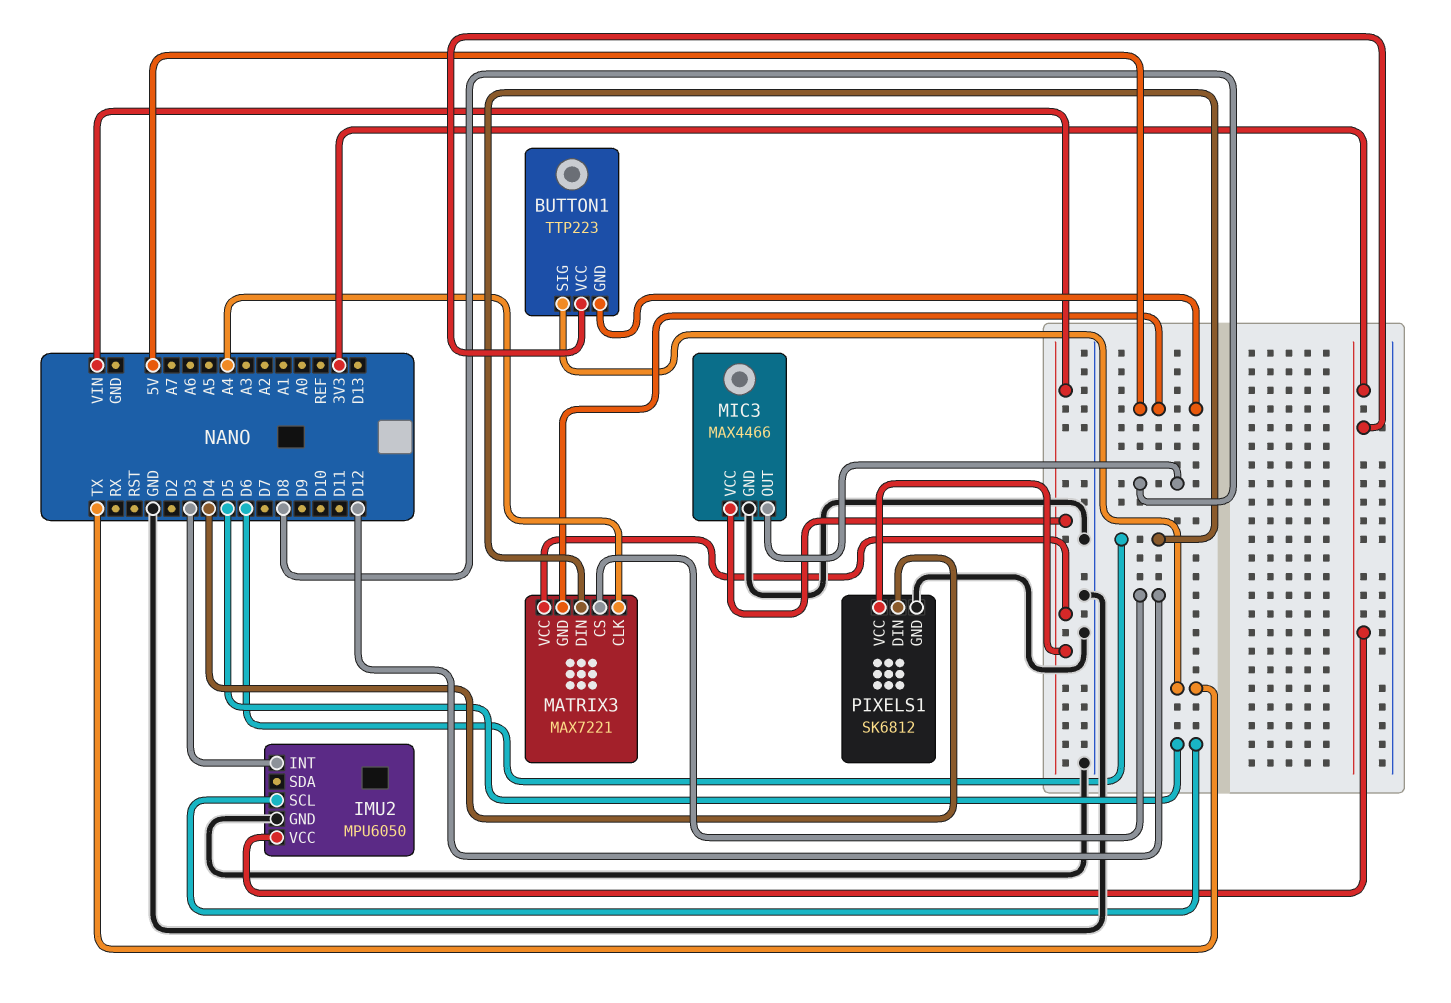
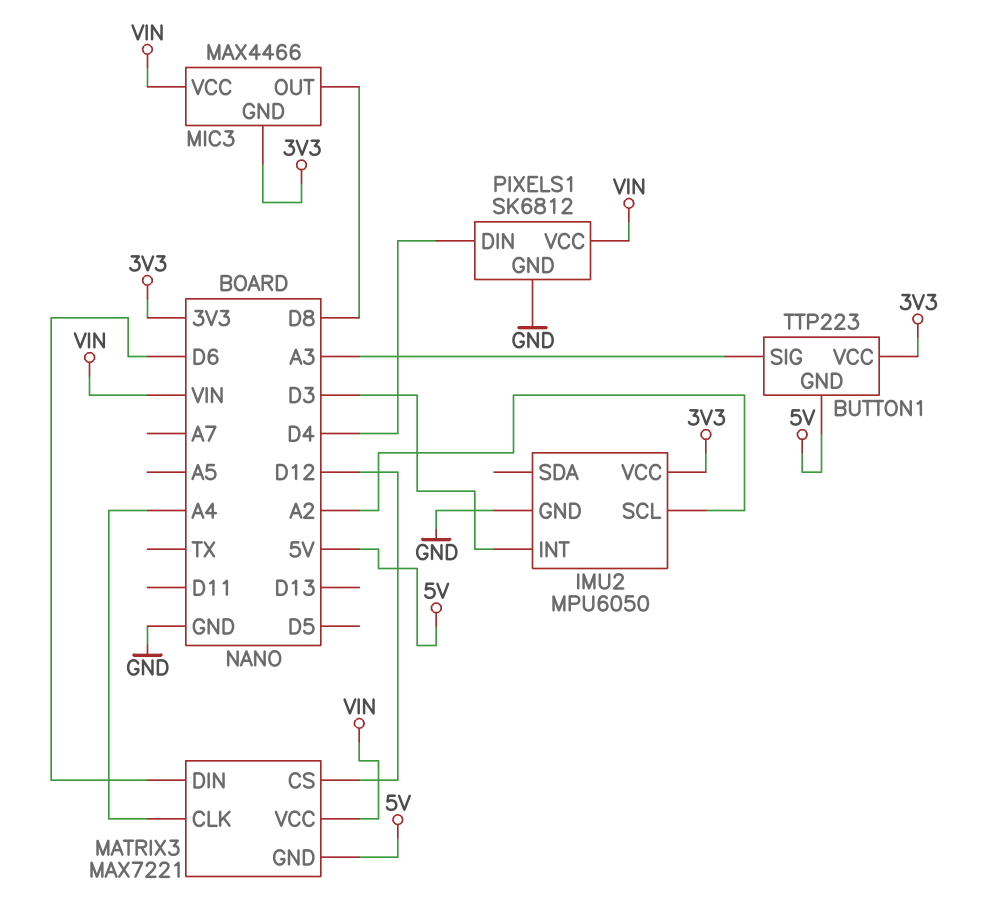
BUTTON1 pin SIG: TX -> A3
IMU2 pin SCL: D5 -> A2
MIC3 pin GND: GND -> 3V3

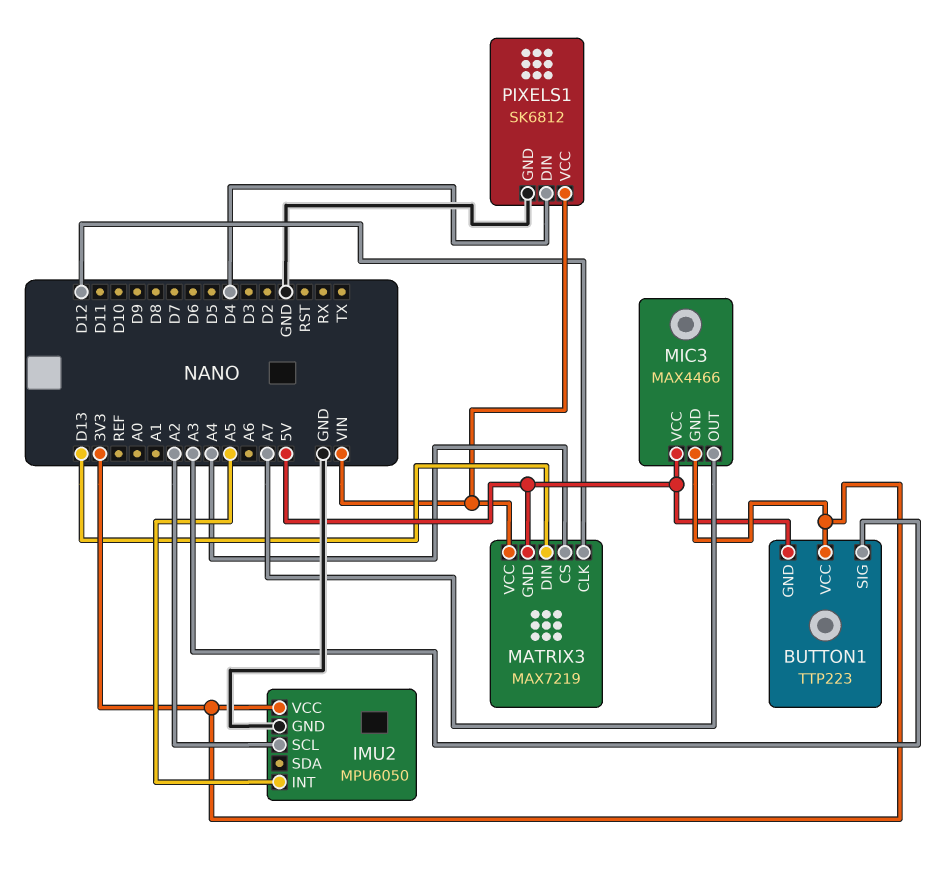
IMU2 pin INT: D3 -> A5
MATRIX3: MAX7221 -> MAX7219
MATRIX3 pin CLK: A4 -> D12
MATRIX3 pin CS: D12 -> A4
MATRIX3 pin DIN: D6 -> D13
MIC3 pin OUT: D8 -> A7
MIC3 pin VCC: VIN -> 5V

